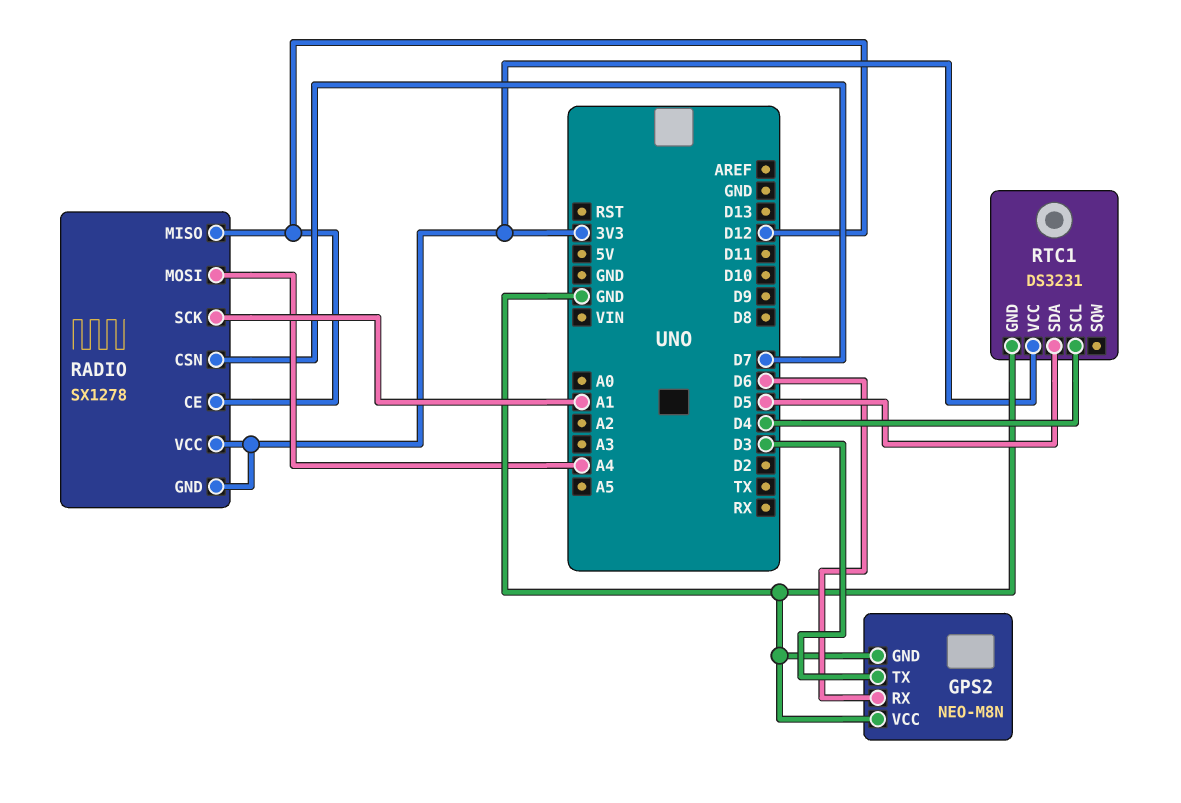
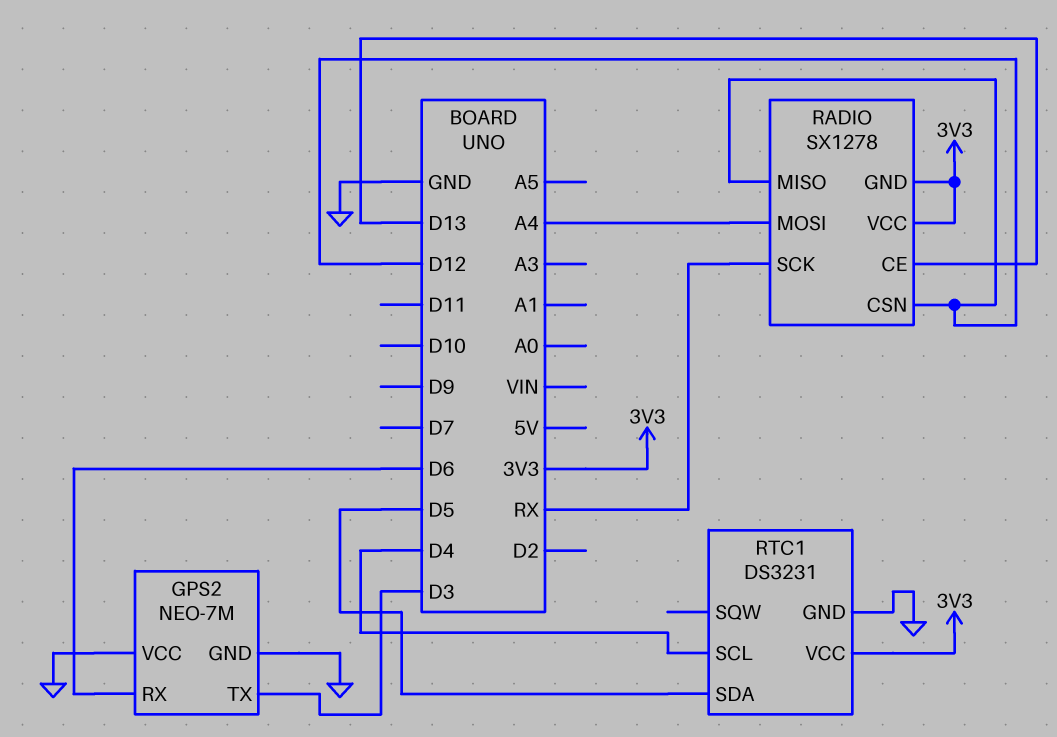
GPS2: NEO-M8N -> NEO-7M
RADIO pin CE: D12 -> D13
RADIO pin CSN: D7 -> D12
RADIO pin SCK: A1 -> RX

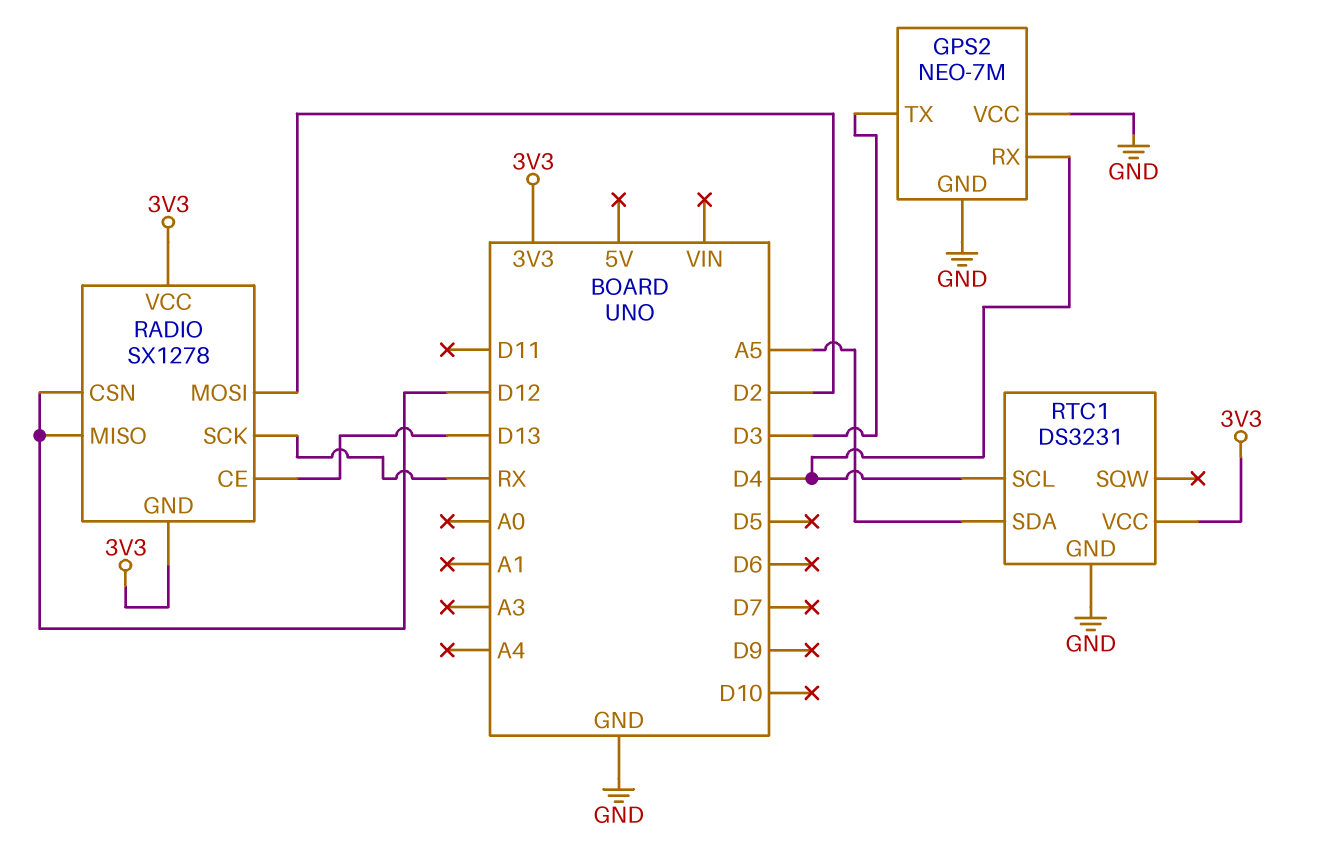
GPS2 pin RX: D6 -> D4
RADIO pin MOSI: A4 -> D2
RTC1 pin SDA: D5 -> A5

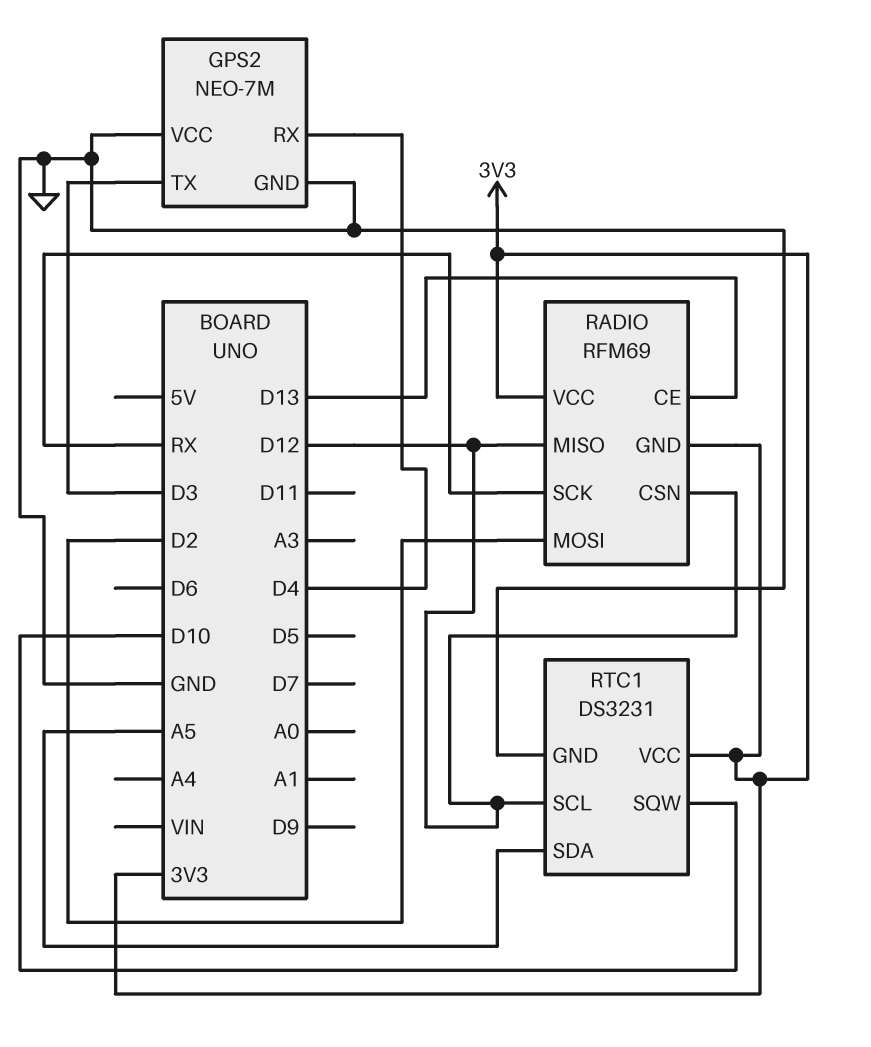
RADIO: SX1278 -> RFM69
RTC1 pin SCL: D4 -> D12
RTC1 pin SQW: none -> D10

